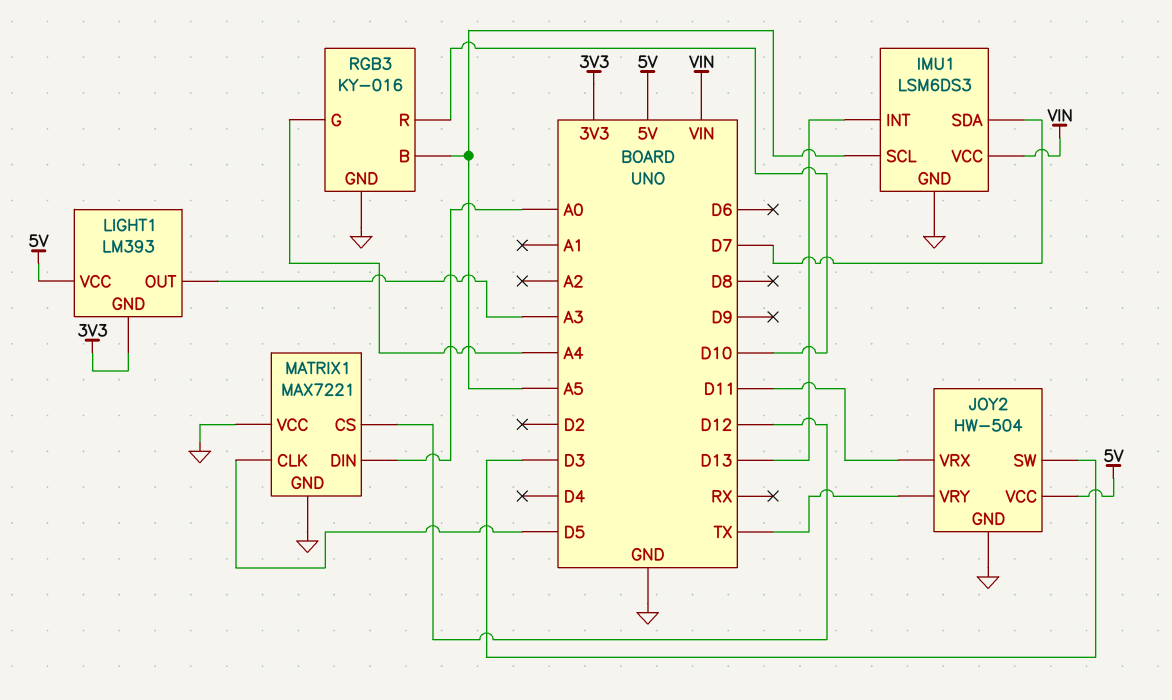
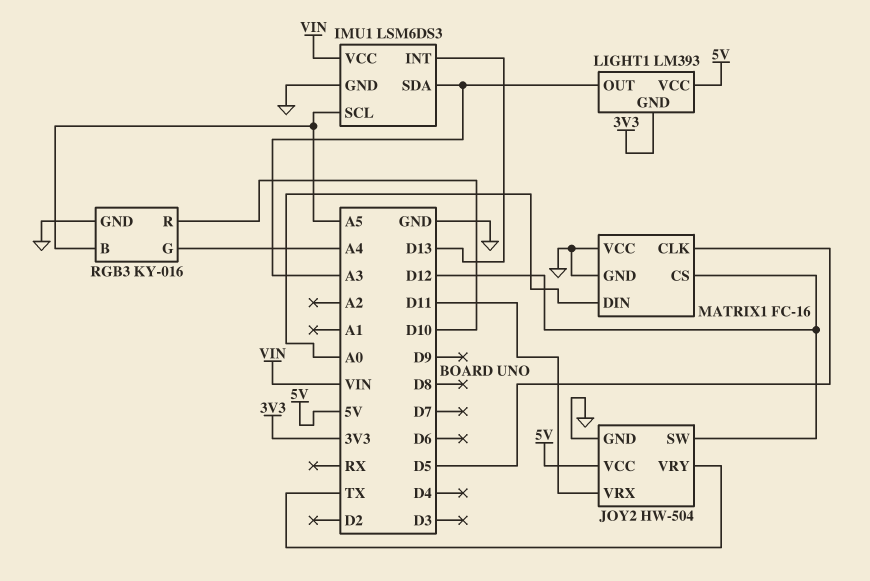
IMU1 pin SDA: D7 -> A3
JOY2 pin SW: D3 -> D12
MATRIX1: MAX7221 -> FC-16

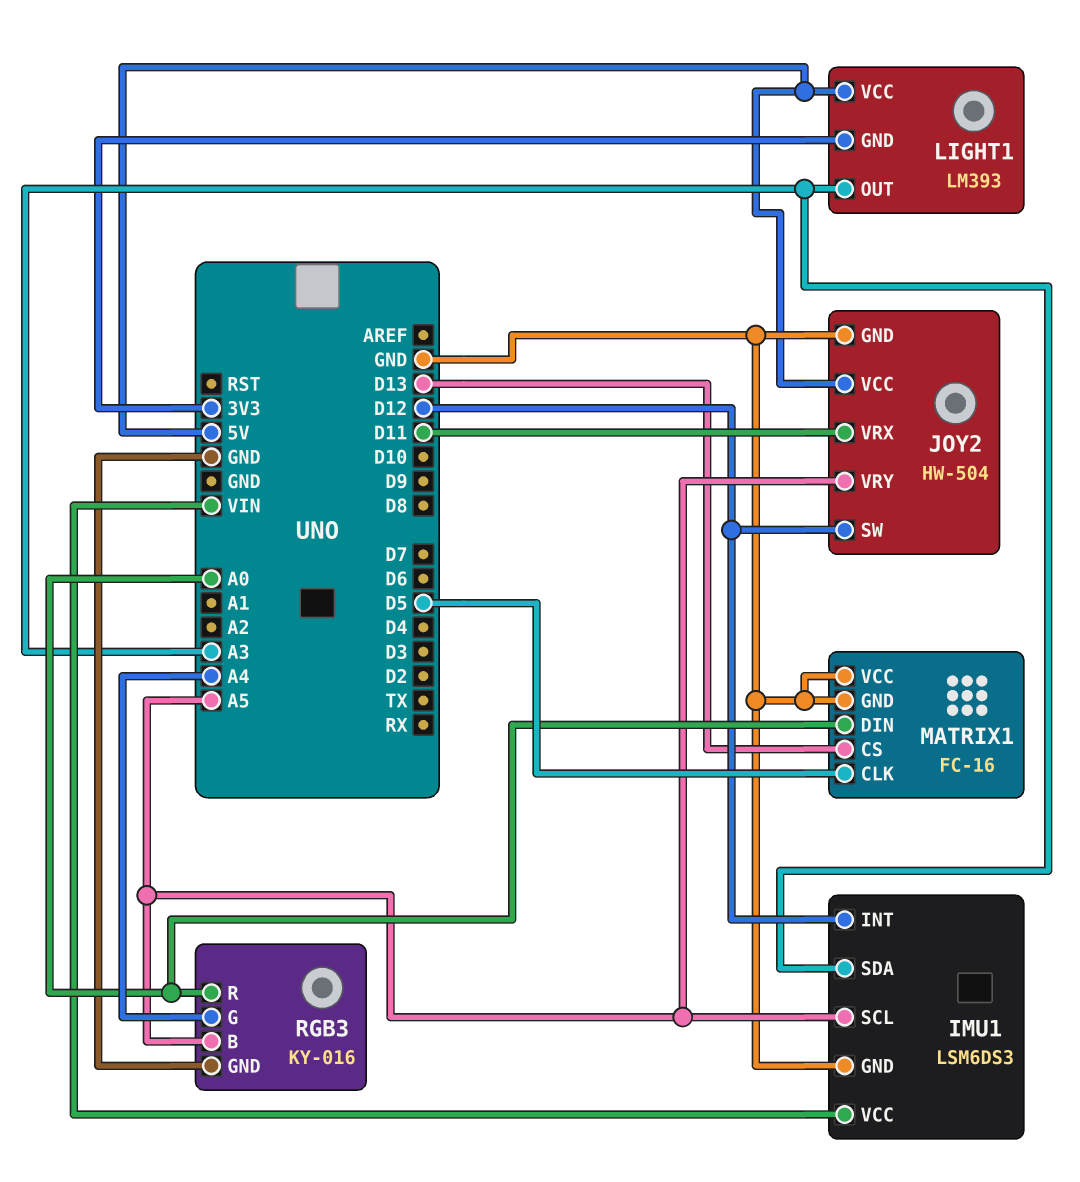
IMU1 pin INT: D13 -> D12
JOY2 pin VRY: TX -> A5
MATRIX1 pin CS: D12 -> D13
RGB3 pin R: D10 -> A0

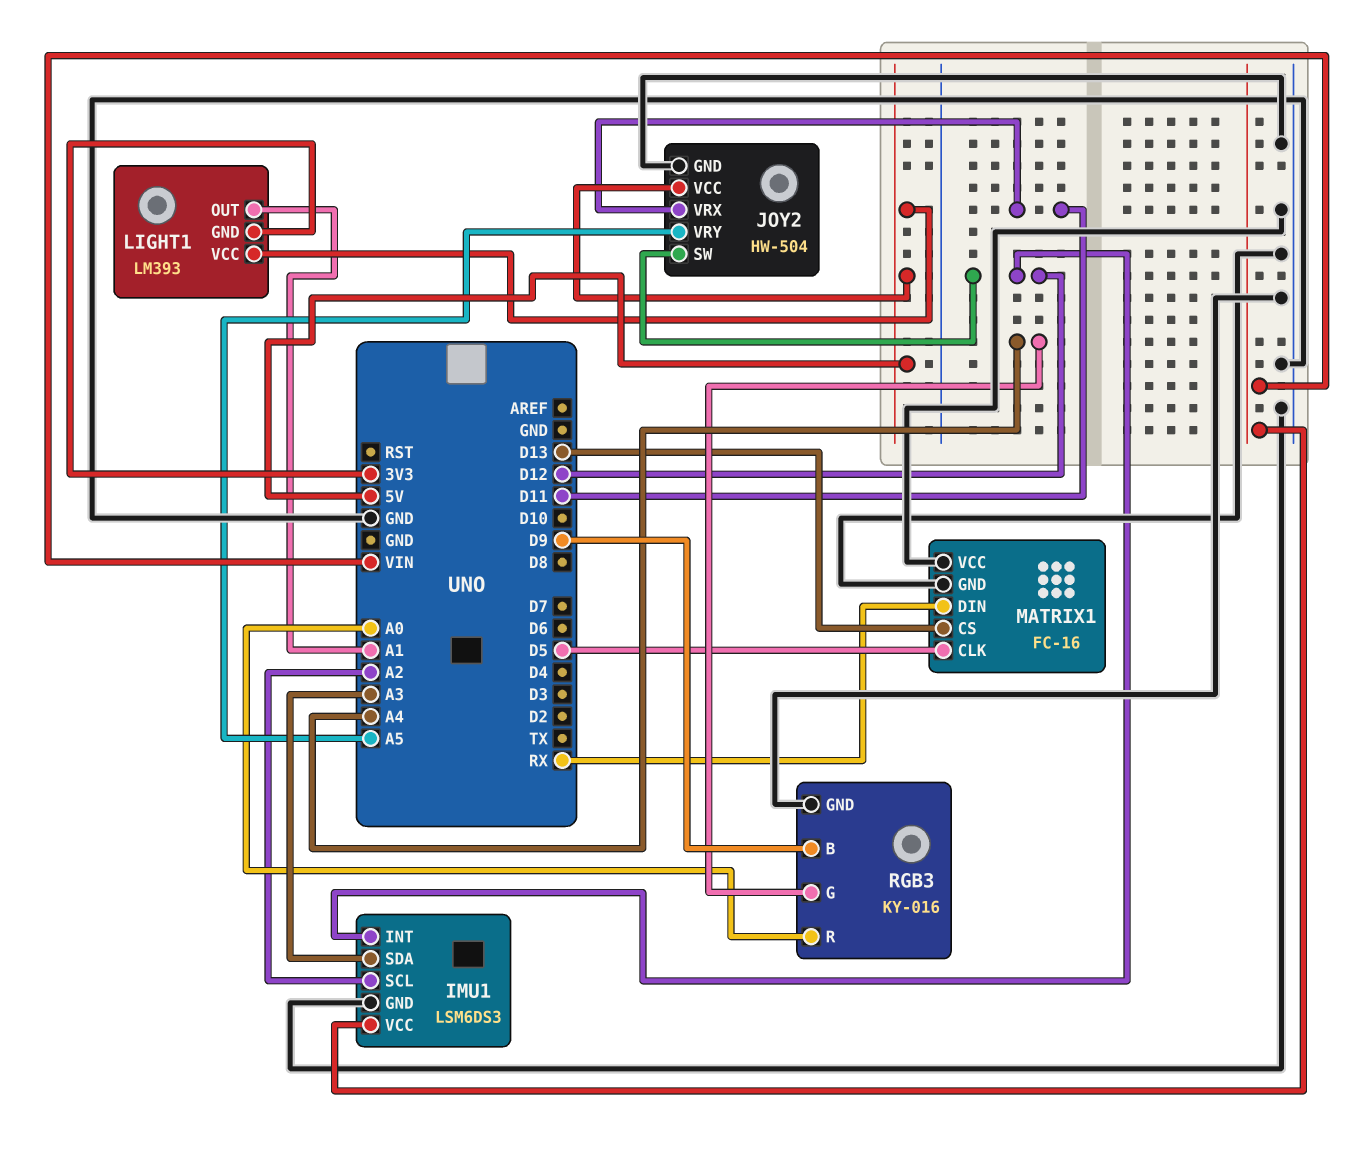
IMU1 pin SCL: A5 -> A2
LIGHT1 pin OUT: A3 -> A1
MATRIX1 pin DIN: A0 -> RX
RGB3 pin B: A5 -> D9

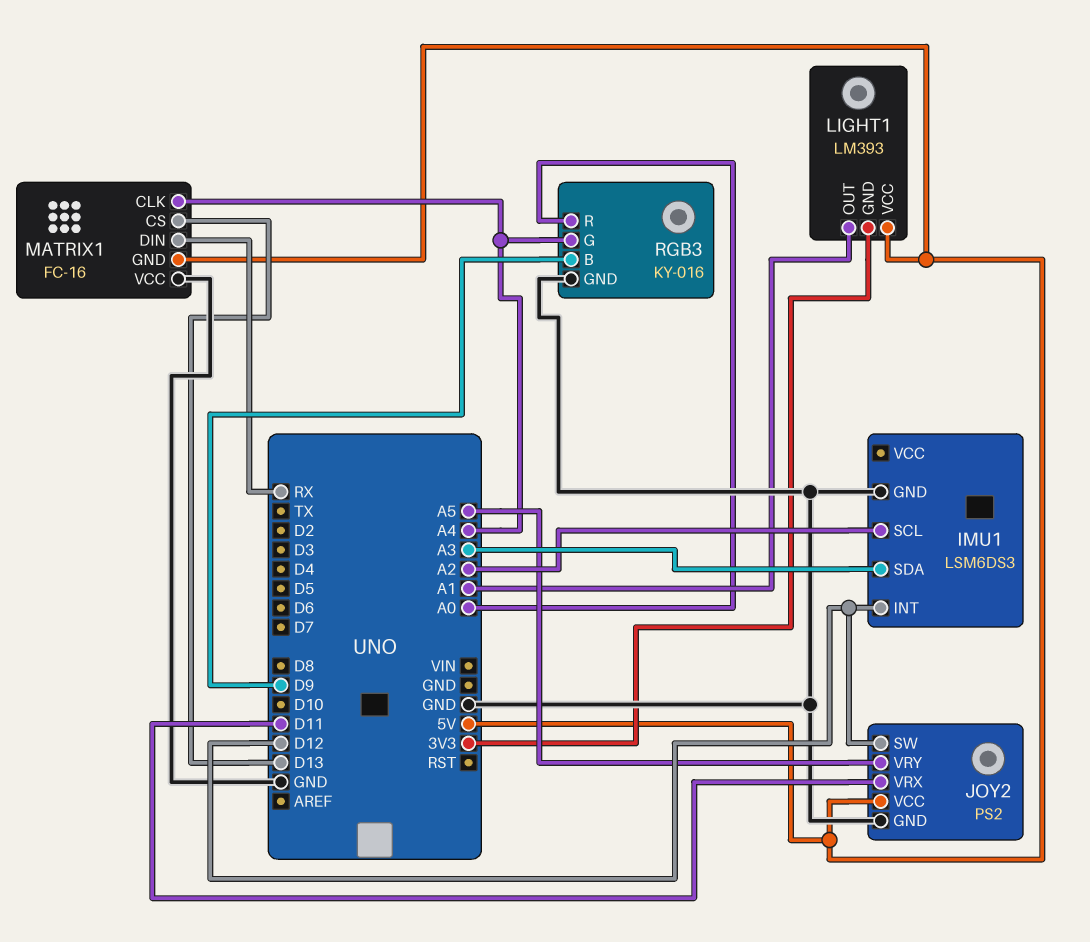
IMU1 pin VCC: VIN -> none
JOY2: HW-504 -> PS2
MATRIX1 pin CLK: D5 -> A4
MATRIX1 pin GND: GND -> 5V

